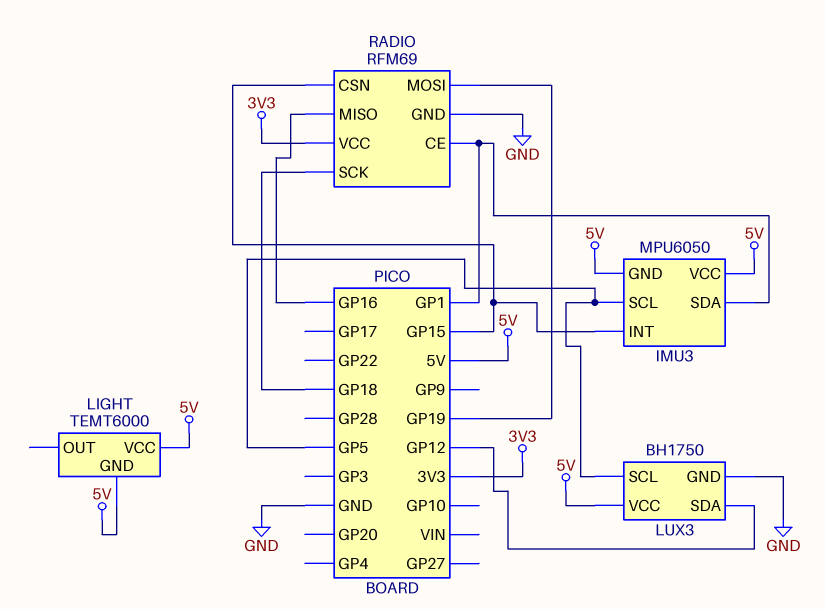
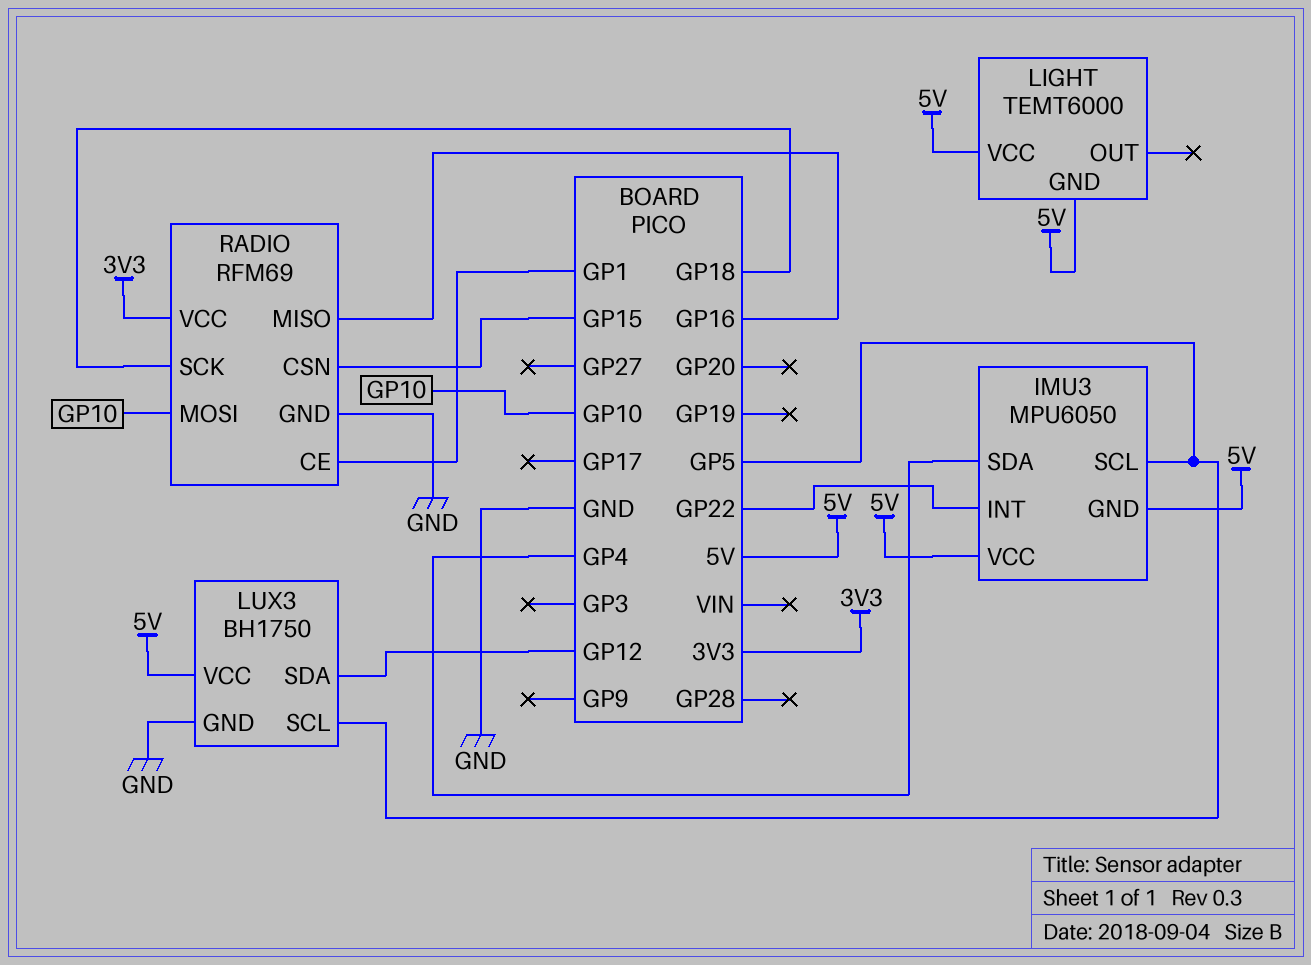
IMU3 pin INT: GP15 -> GP22
IMU3 pin SDA: GP1 -> GP4
RADIO pin MOSI: GP19 -> GP10

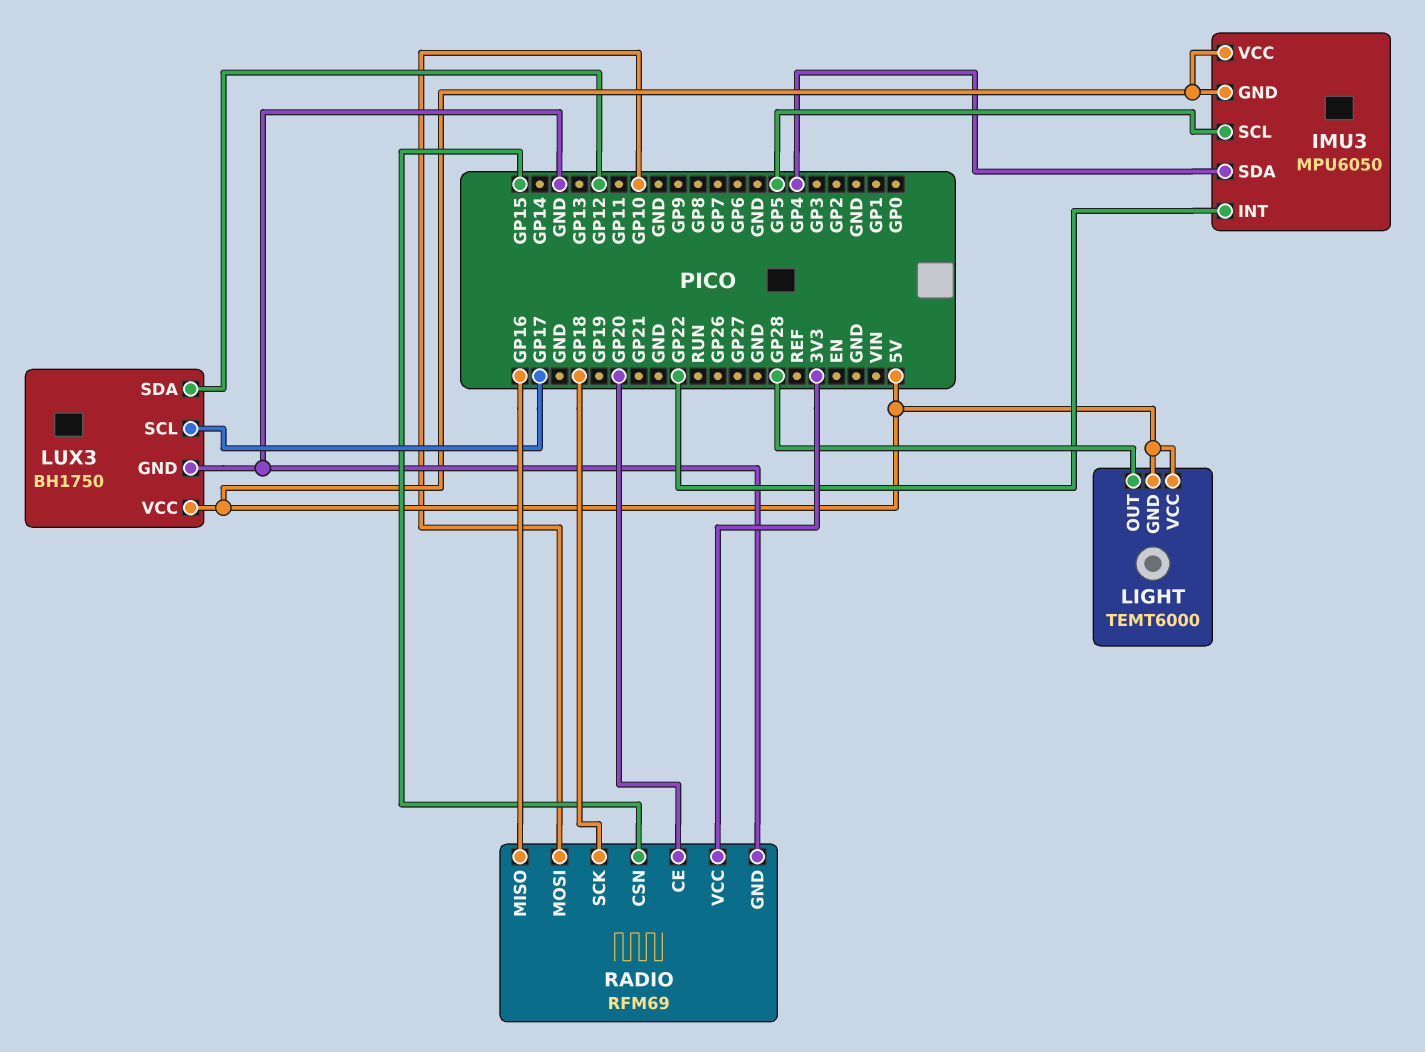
LIGHT pin OUT: none -> GP28
LUX3 pin SCL: GP5 -> GP17
RADIO pin CE: GP1 -> GP20

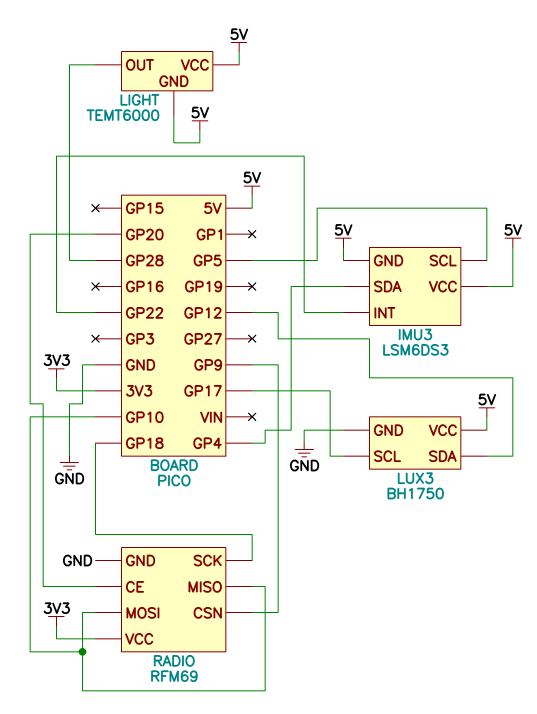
IMU3: MPU6050 -> LSM6DS3
RADIO pin CSN: GP15 -> GP9
RADIO pin MISO: GP16 -> GP10

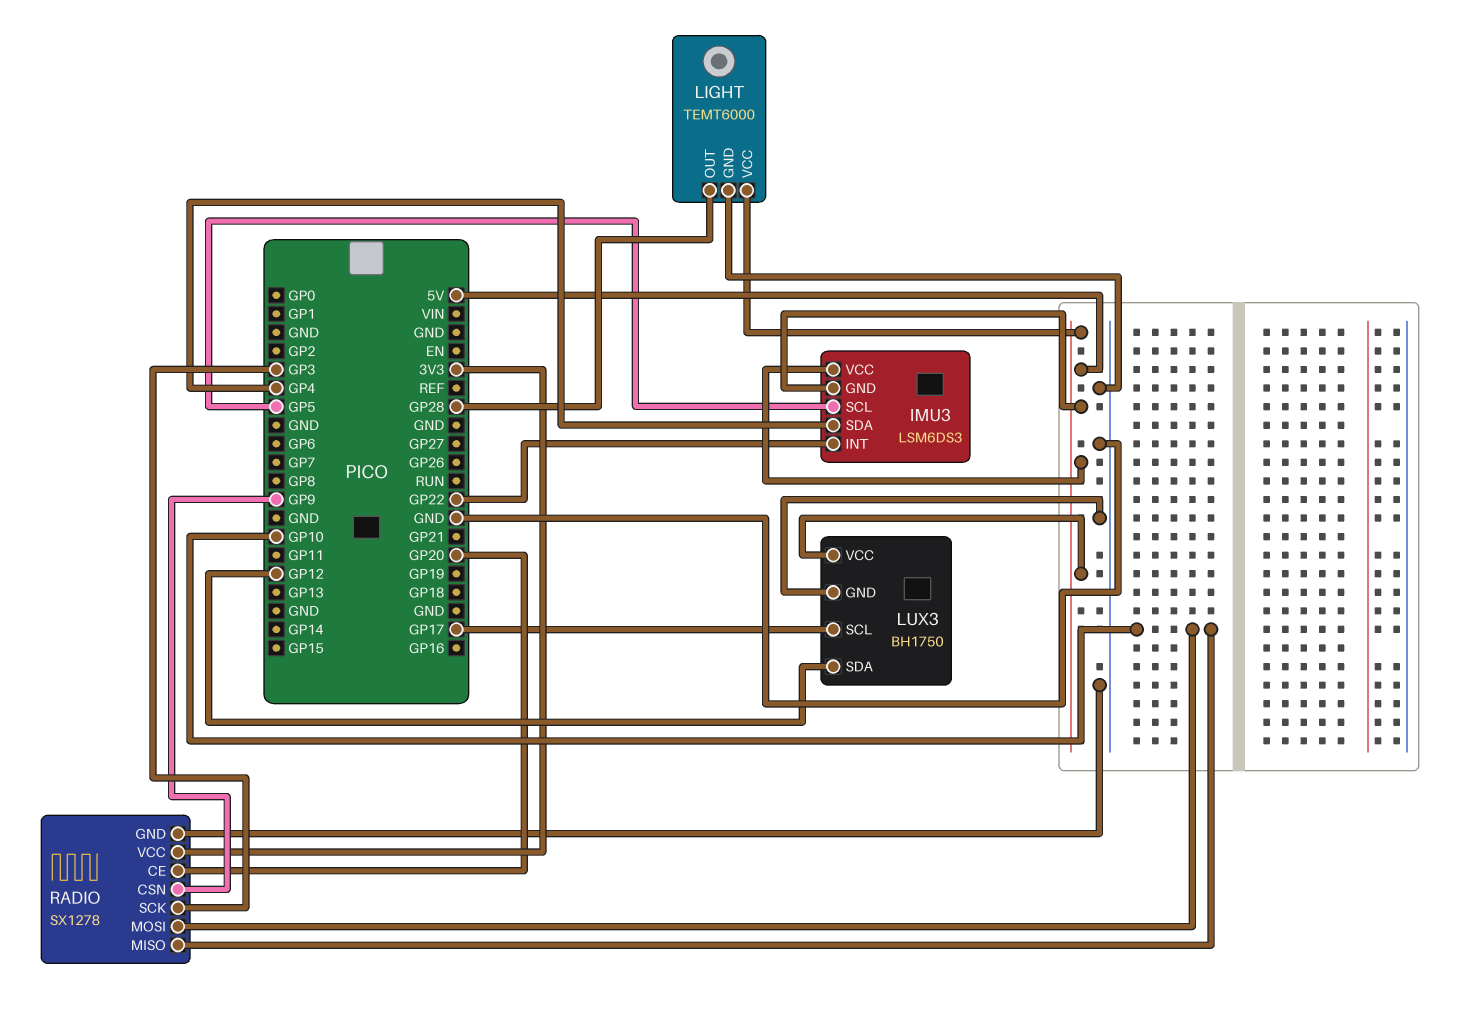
LIGHT pin GND: 5V -> GND
RADIO: RFM69 -> SX1278
RADIO pin SCK: GP18 -> GP3

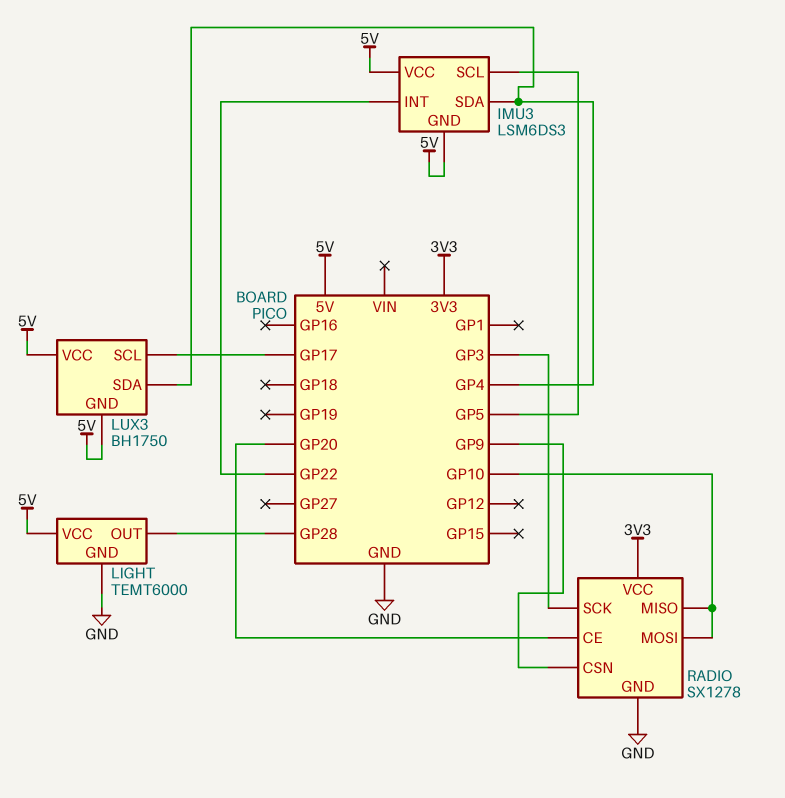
LUX3 pin GND: GND -> 5V
LUX3 pin SDA: GP12 -> GP4

